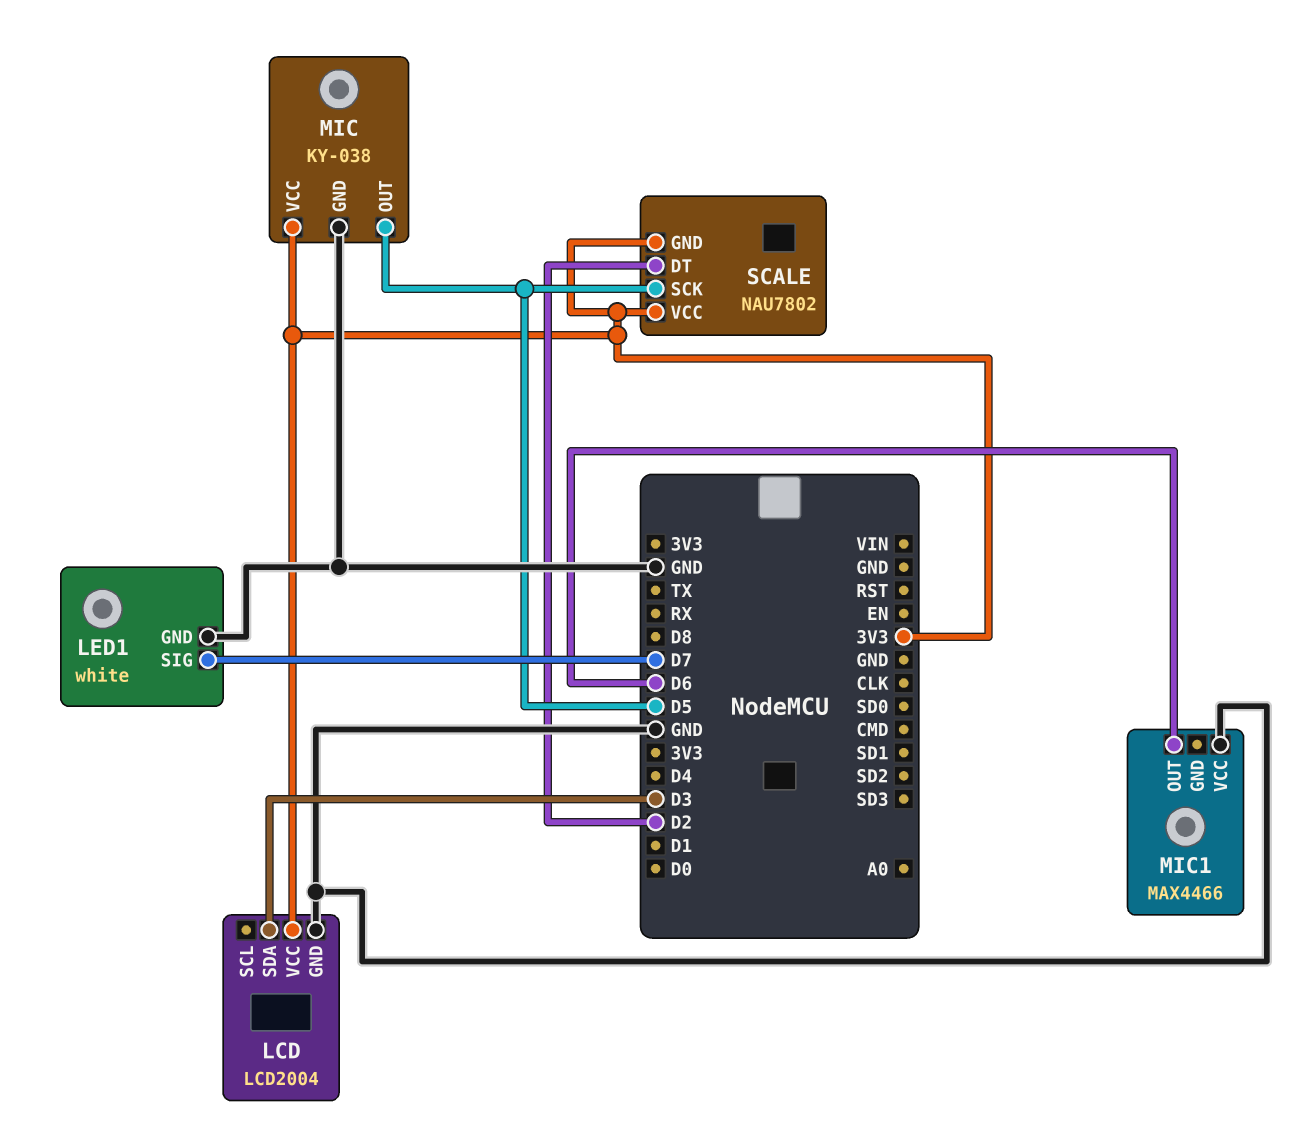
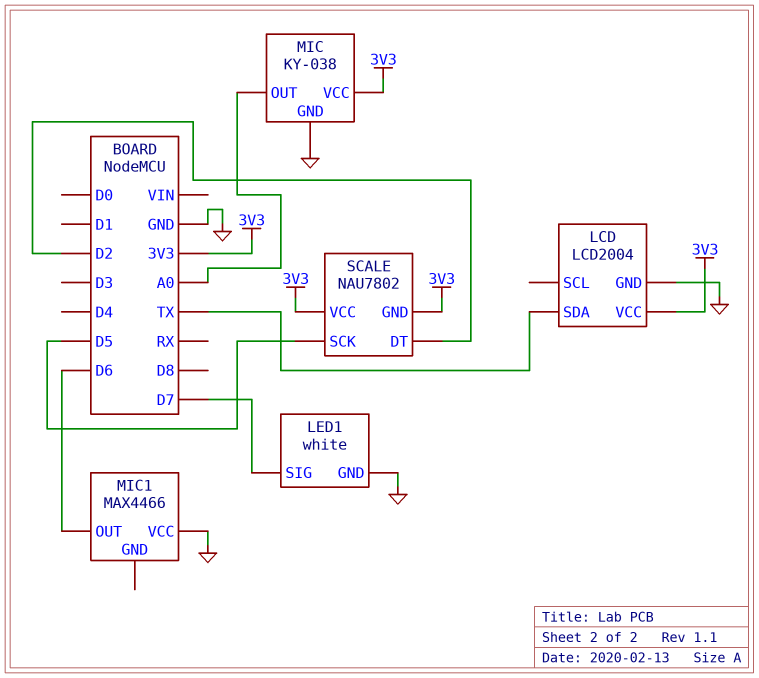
LCD pin SDA: D3 -> TX
MIC pin OUT: D5 -> A0

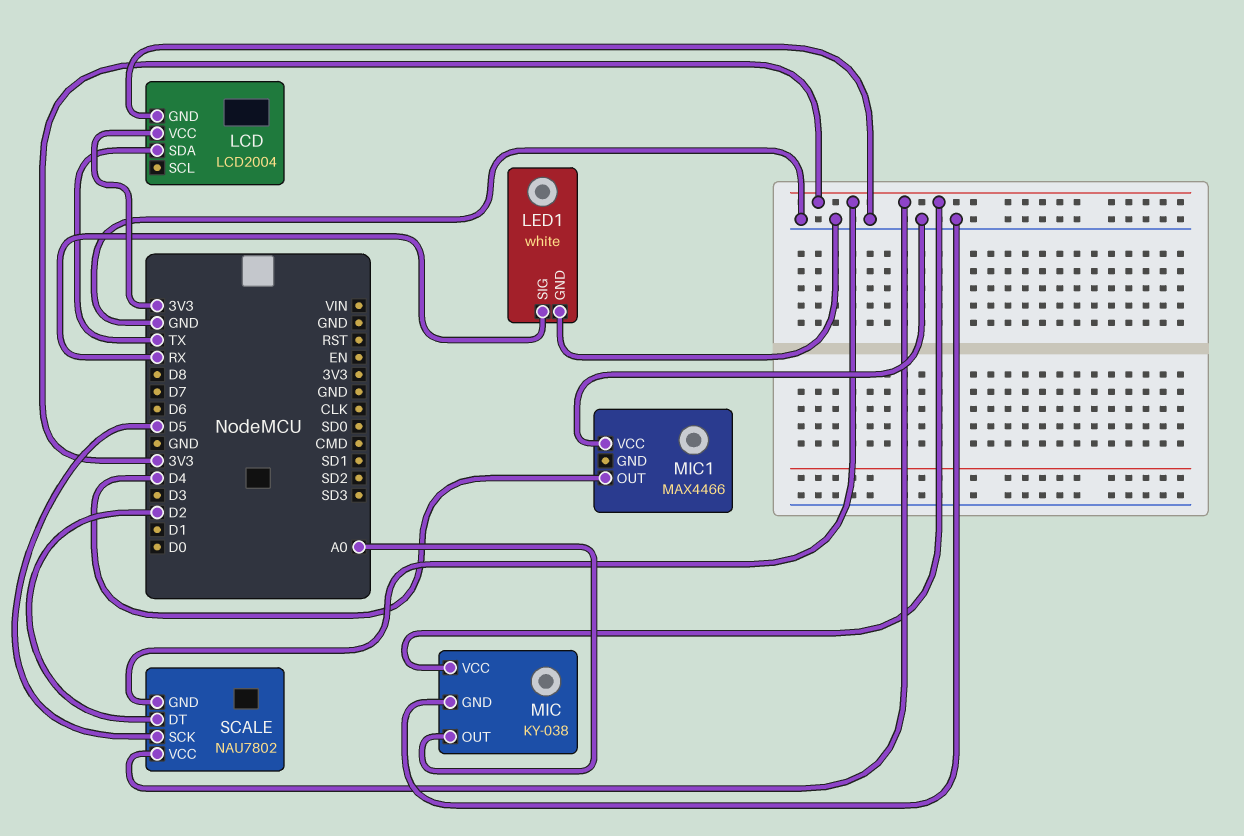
LED1 pin SIG: D7 -> RX
MIC1 pin OUT: D6 -> D4

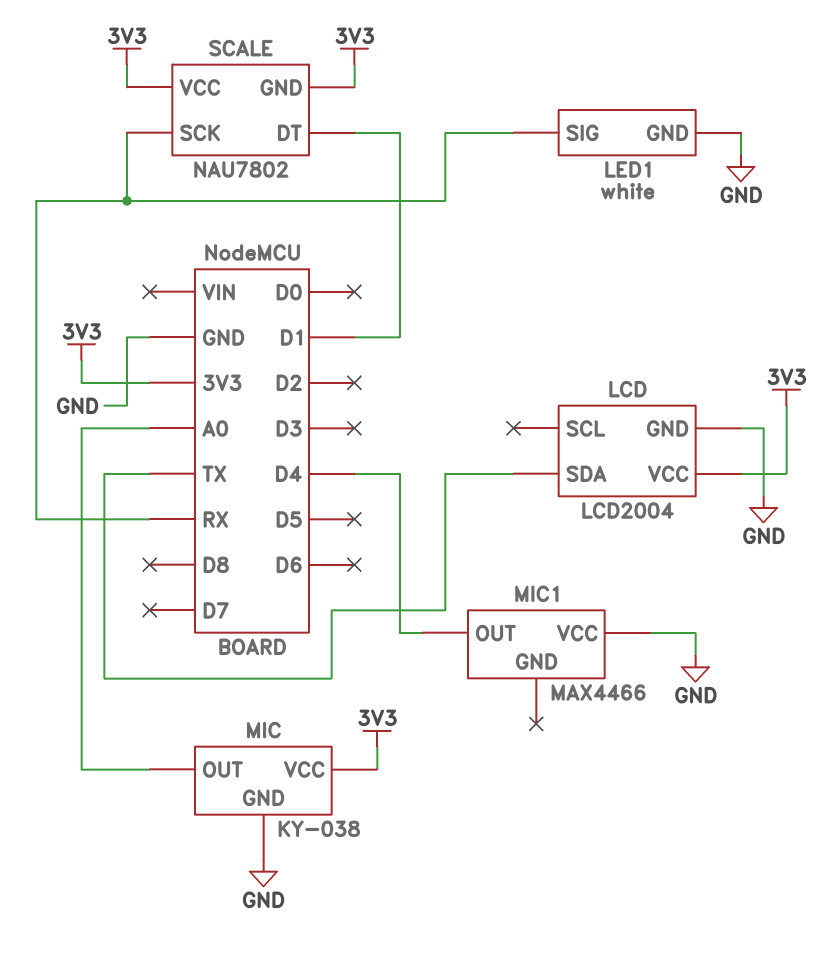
SCALE pin DT: D2 -> D1
SCALE pin SCK: D5 -> RX

